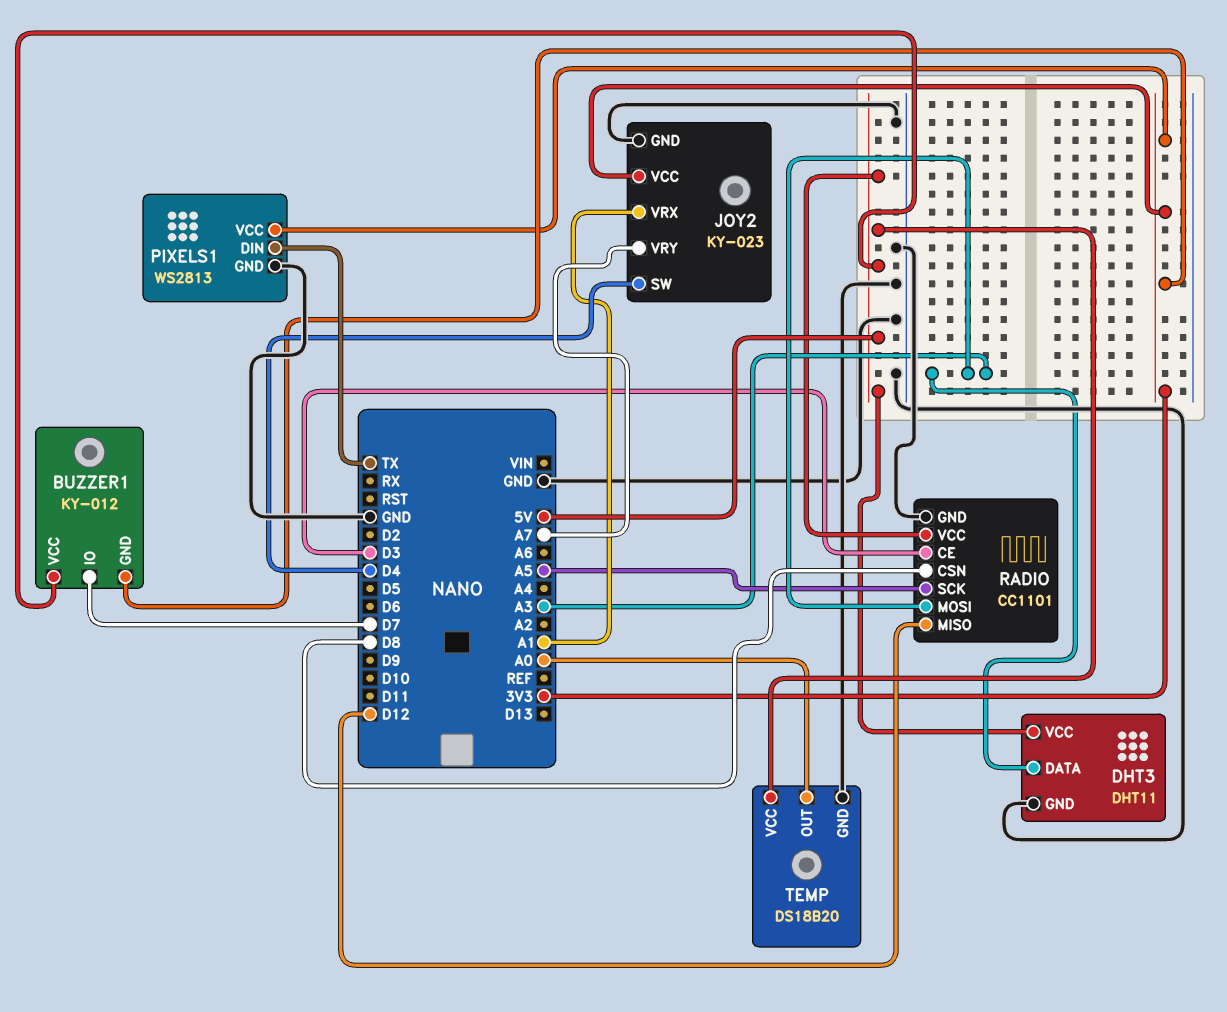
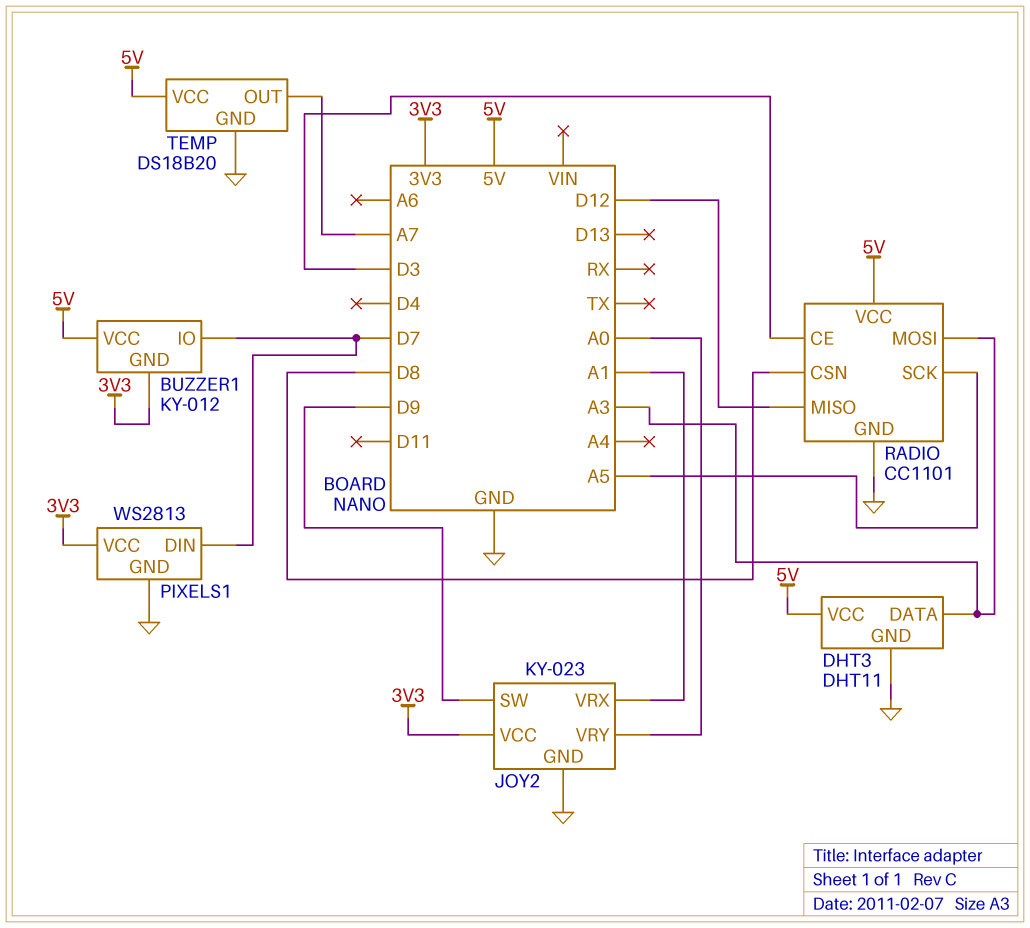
JOY2 pin SW: D4 -> D9
JOY2 pin VRY: A7 -> A0
PIXELS1 pin DIN: TX -> D7
TEMP pin OUT: A0 -> A7

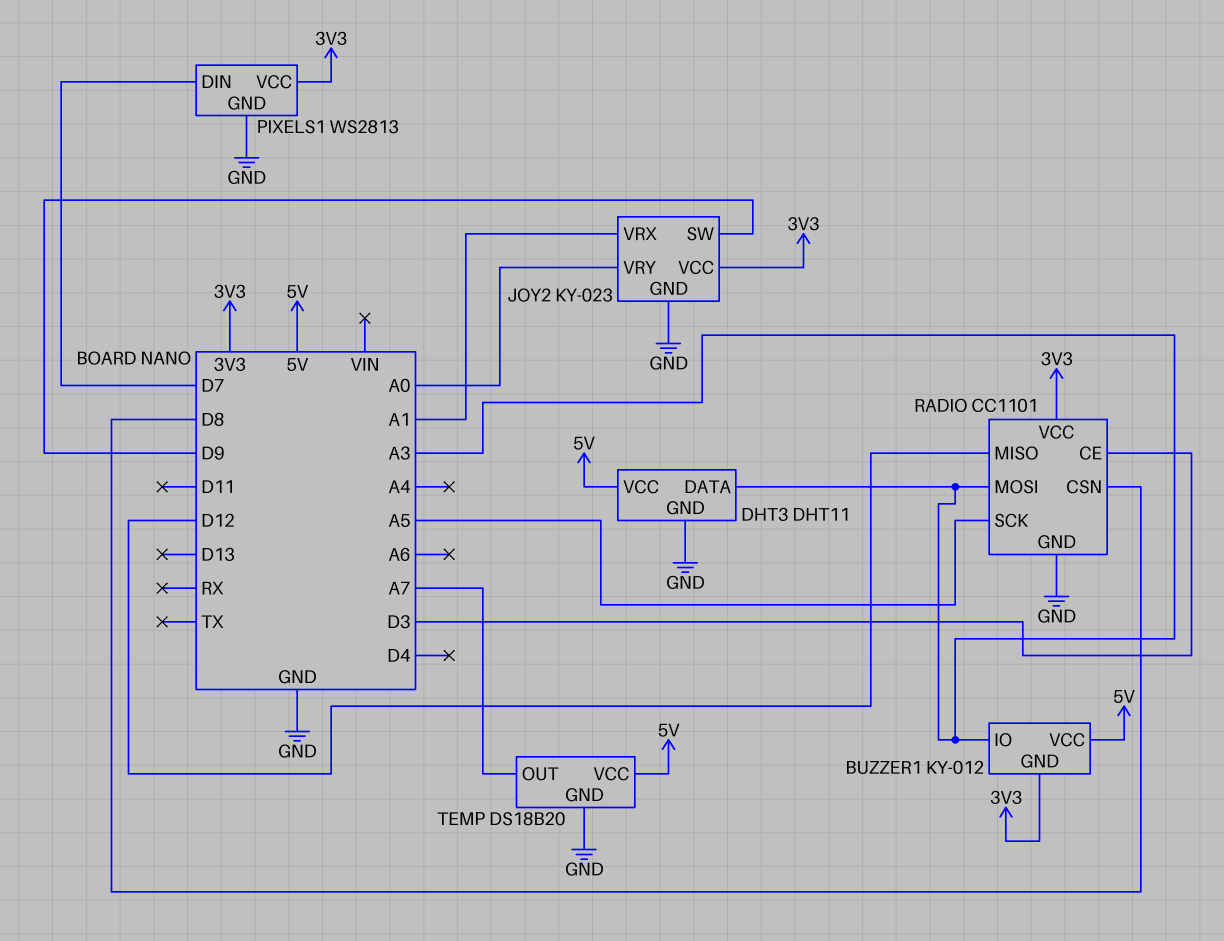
BUZZER1 pin IO: D7 -> A3
RADIO pin VCC: 5V -> 3V3

